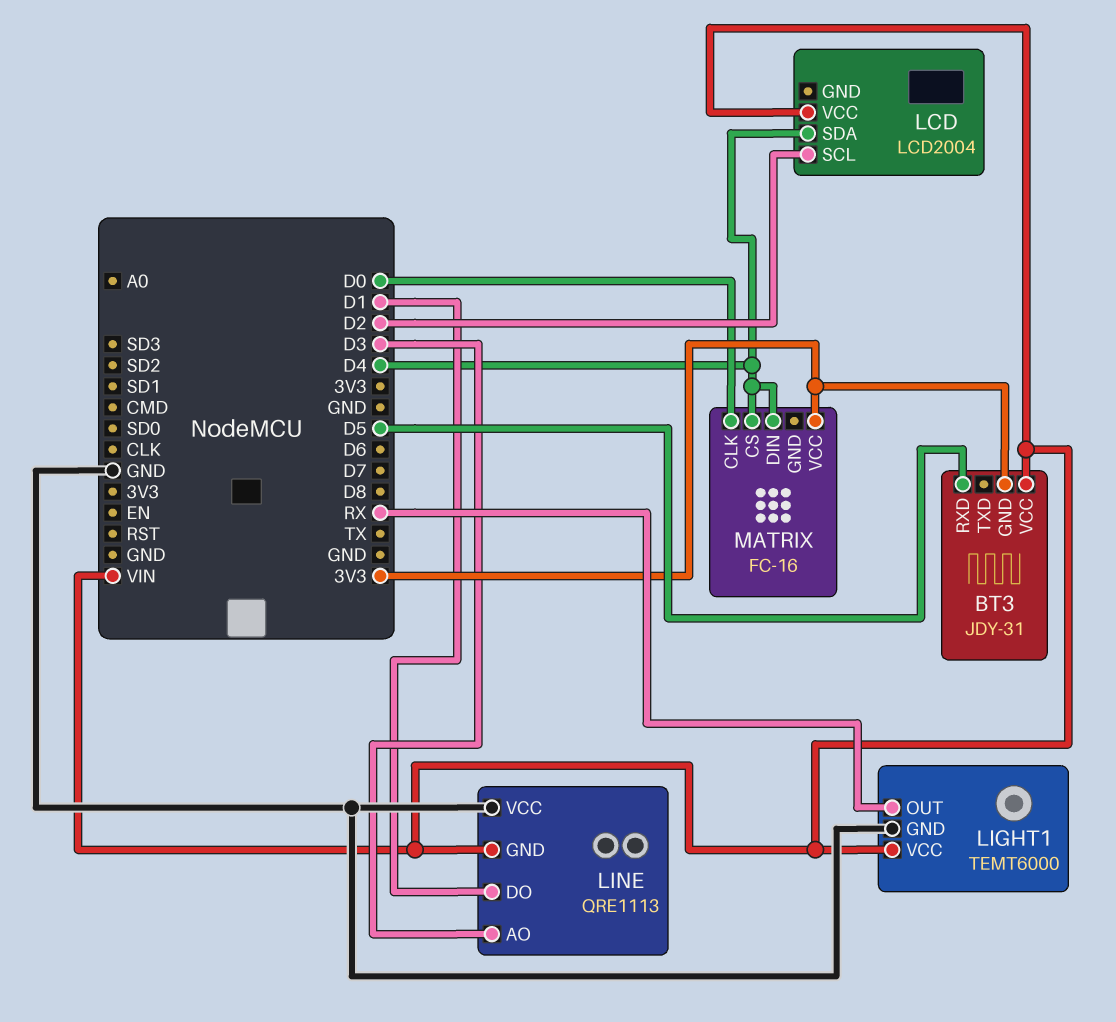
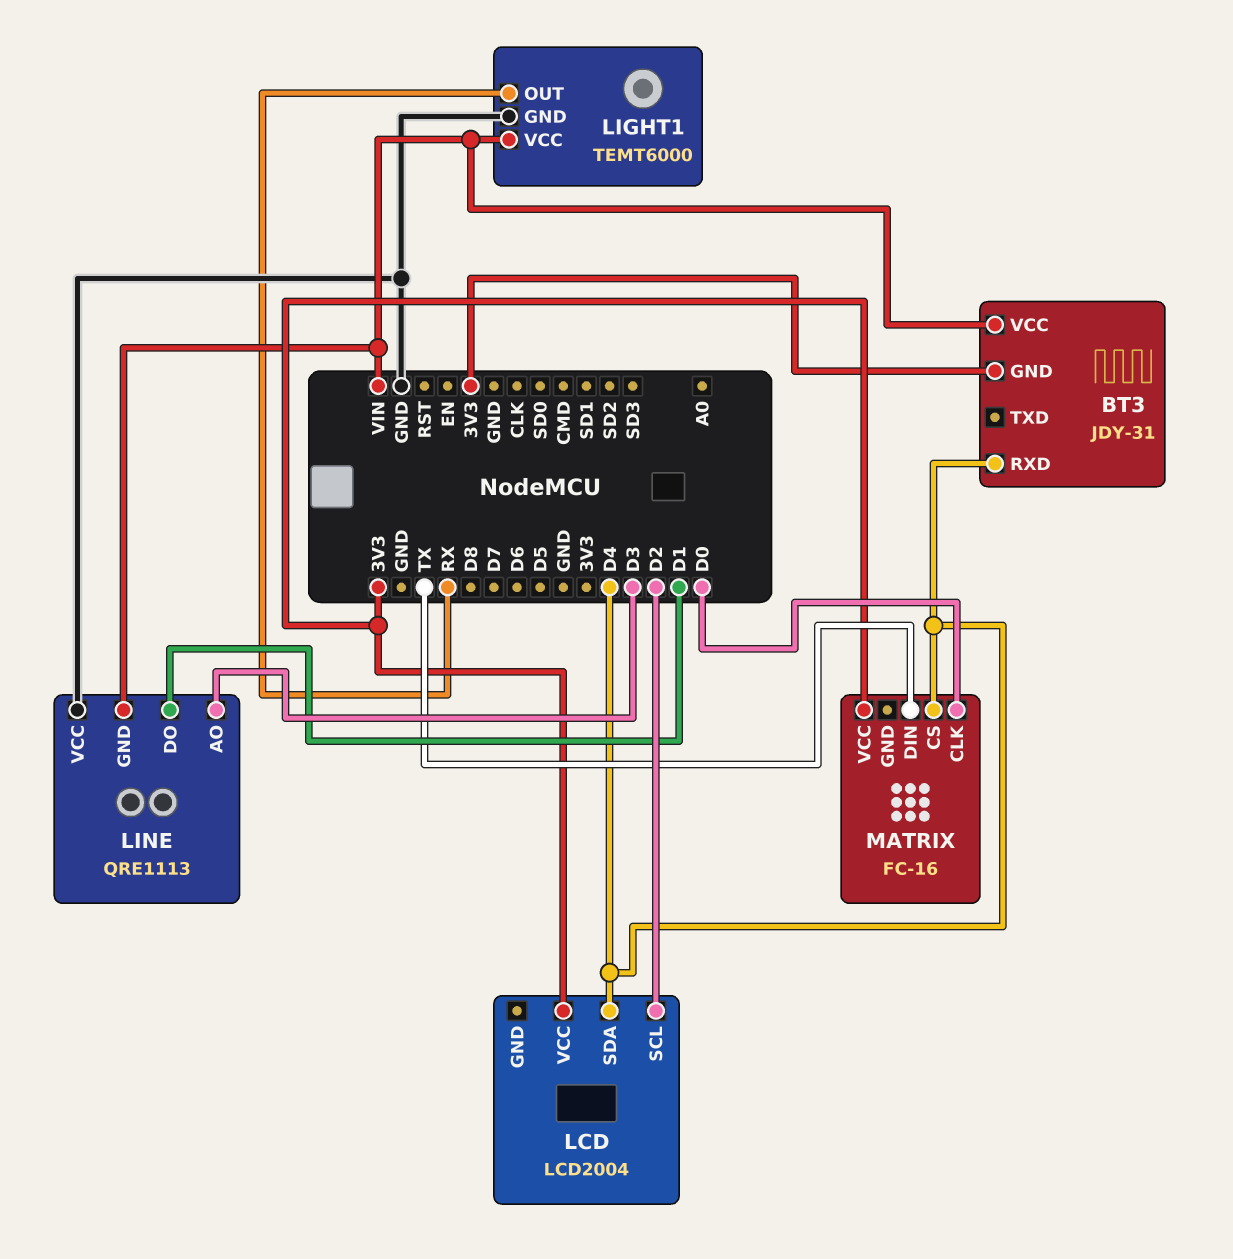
BT3 pin RXD: D5 -> D4
LCD pin VCC: VIN -> 3V3
MATRIX pin DIN: D4 -> TX

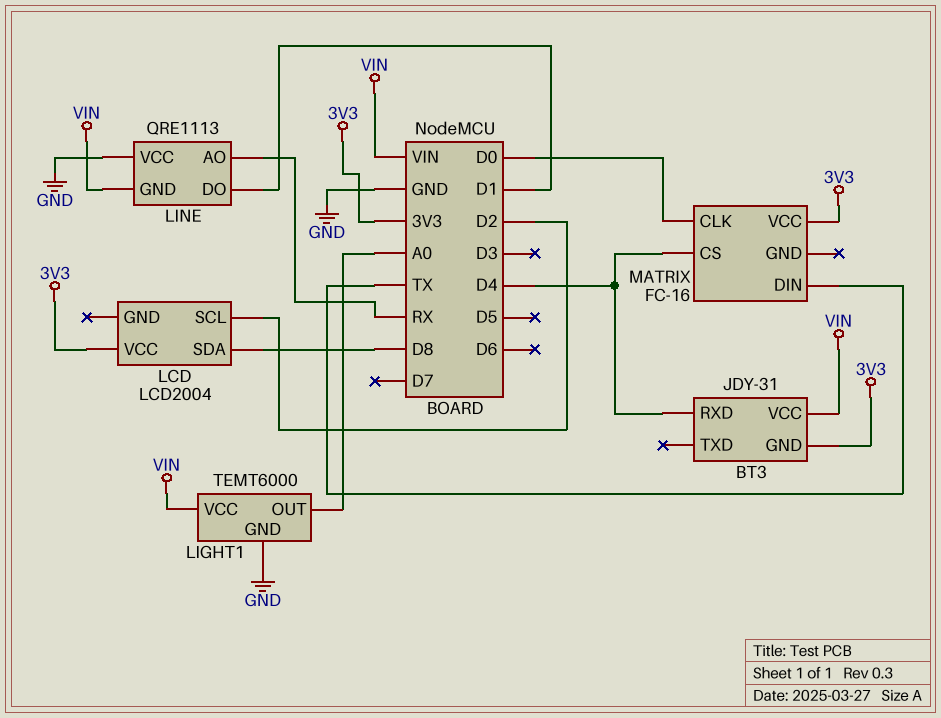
LCD pin SDA: D4 -> D8
LIGHT1 pin OUT: RX -> A0
LINE pin AO: D3 -> RX

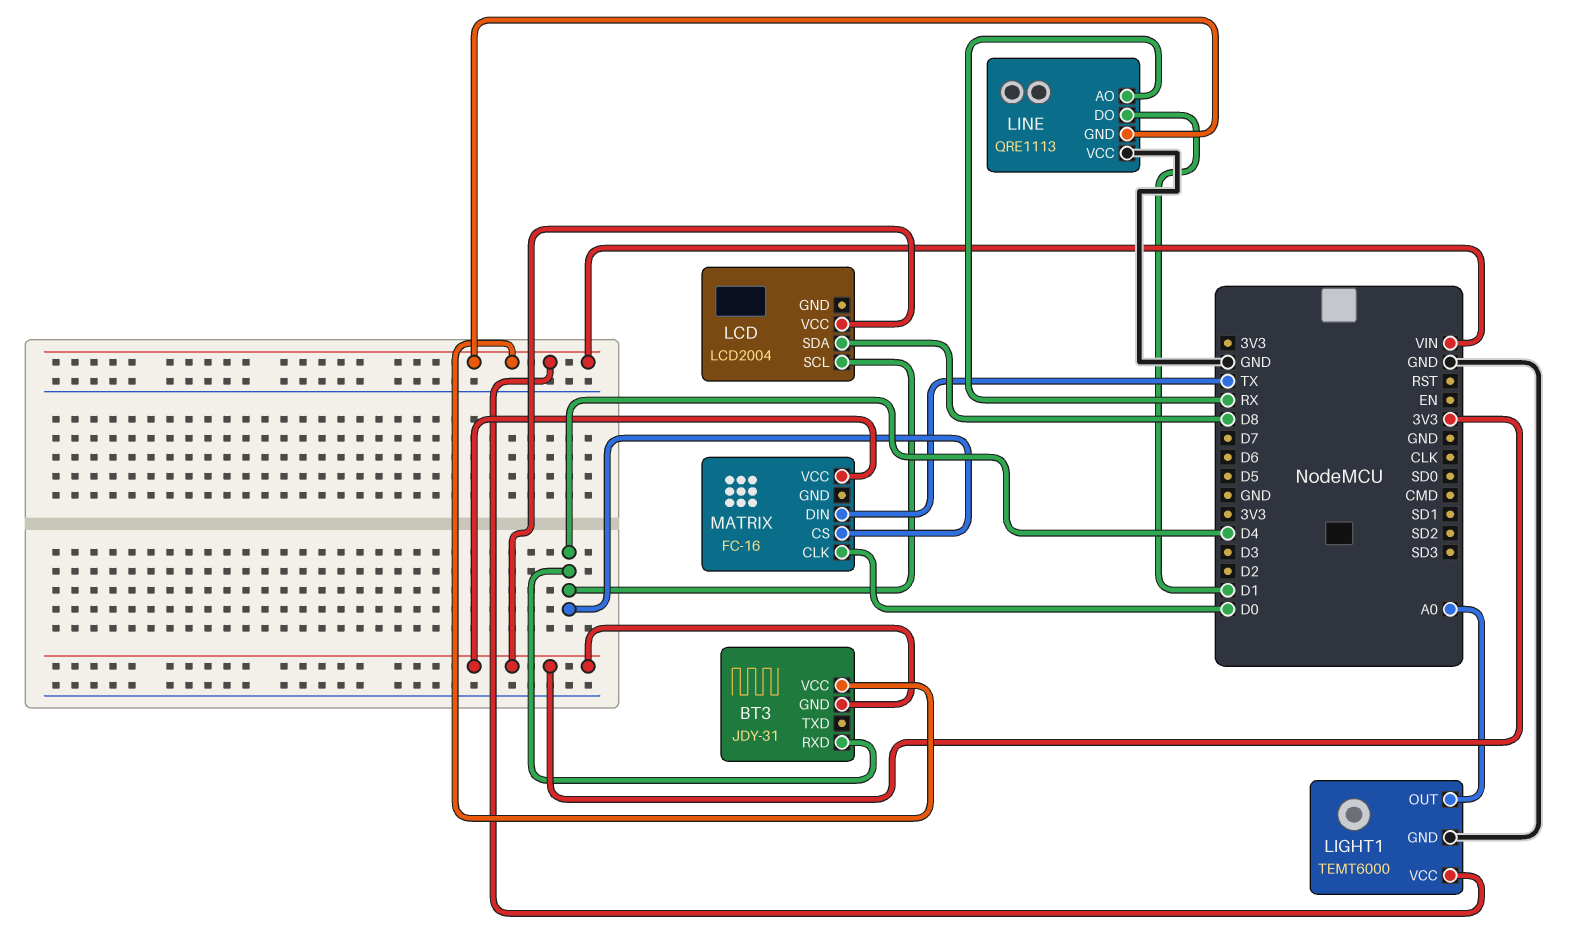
LCD pin SCL: D2 -> D4

